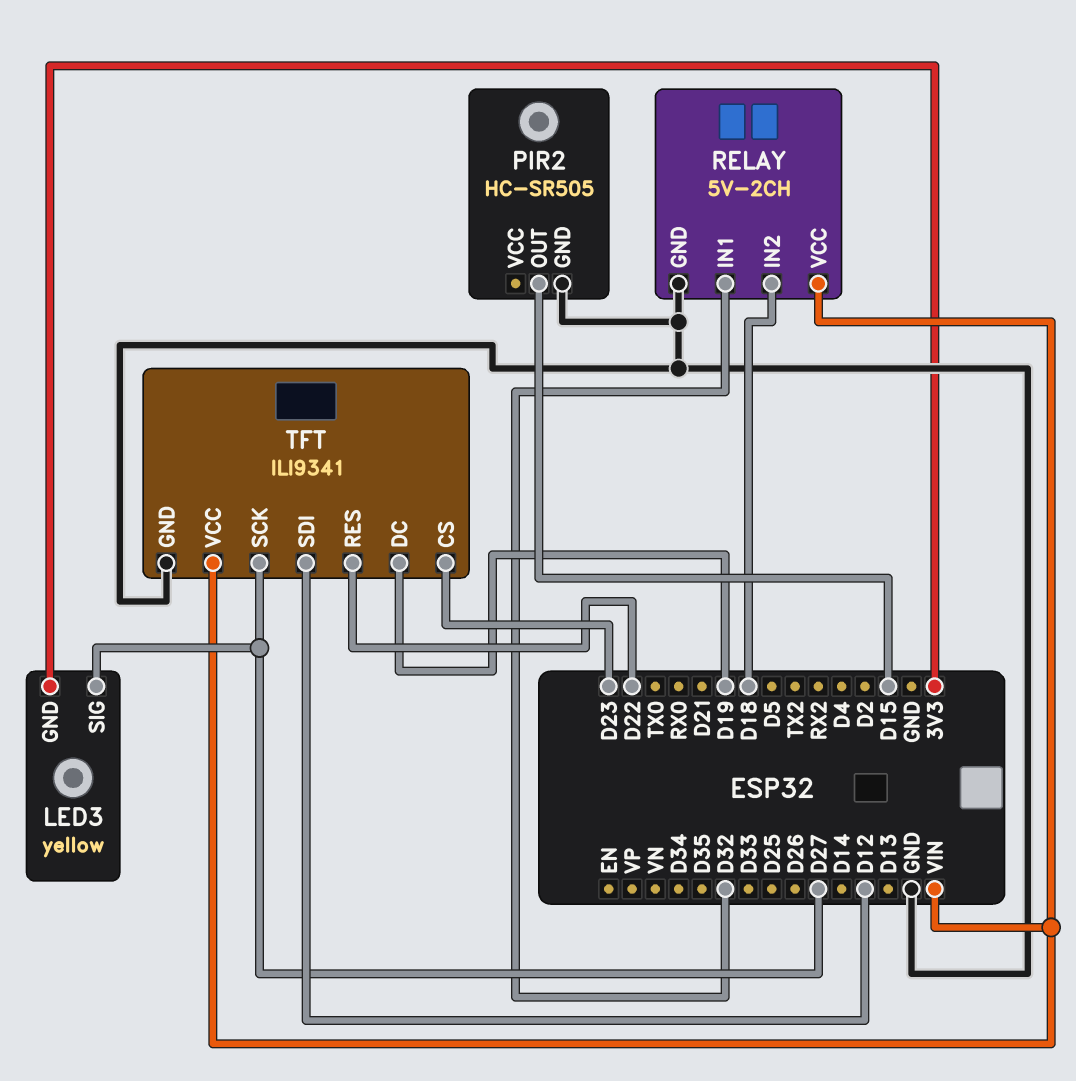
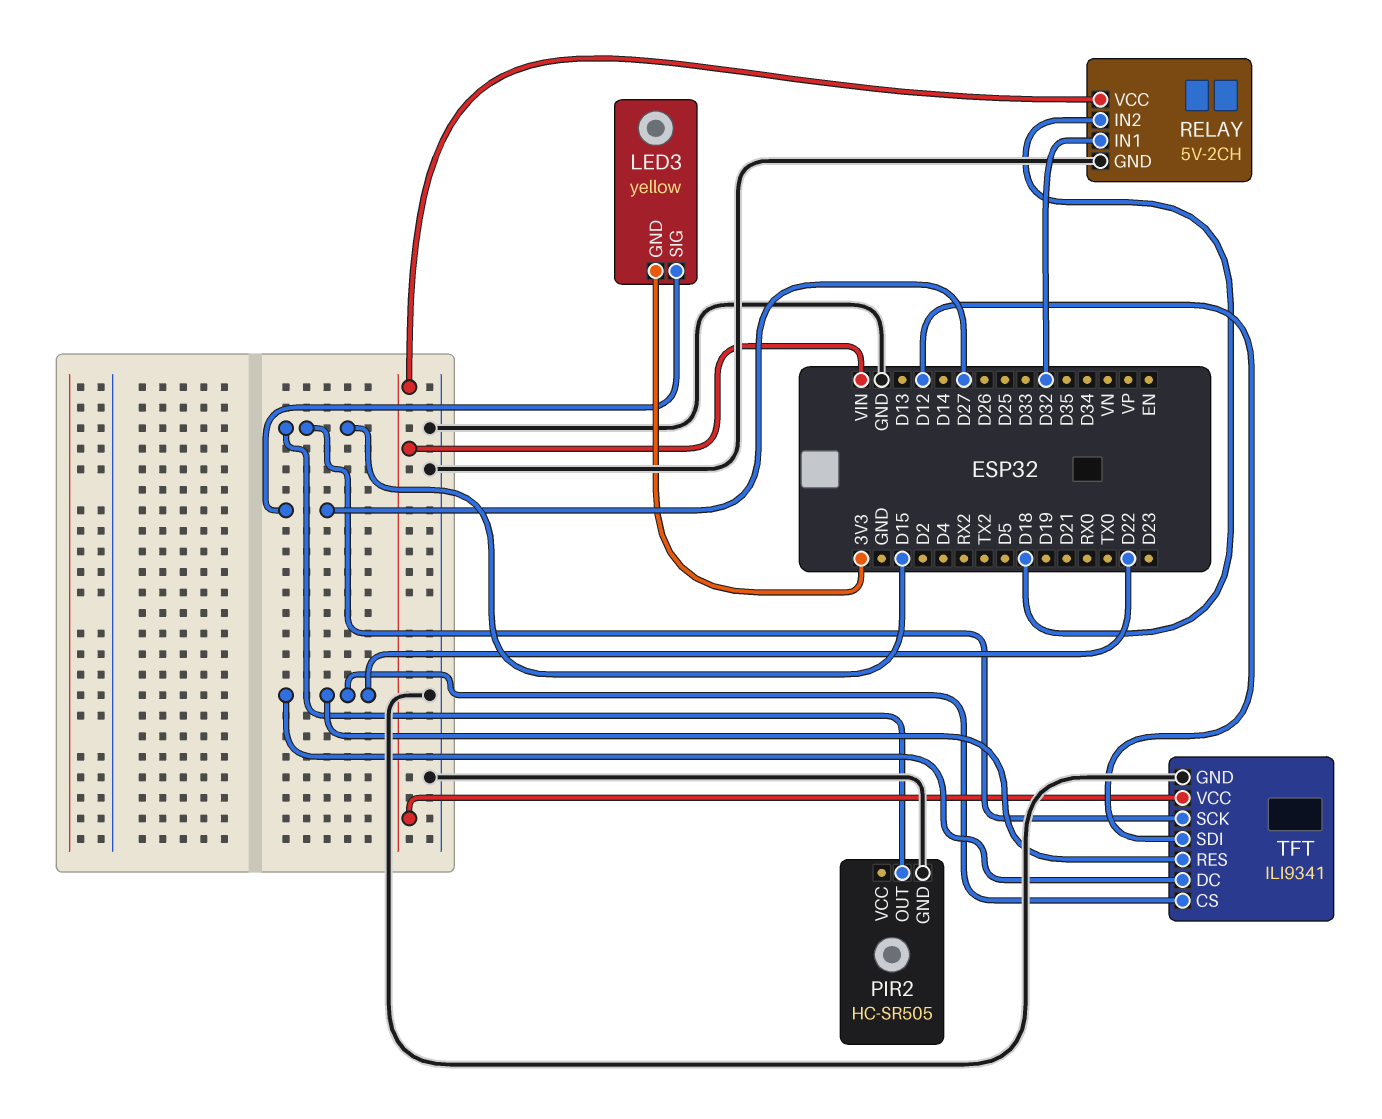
TFT pin CS: D23 -> D22
TFT pin DC: D19 -> D22
TFT pin SCK: D27 -> D15

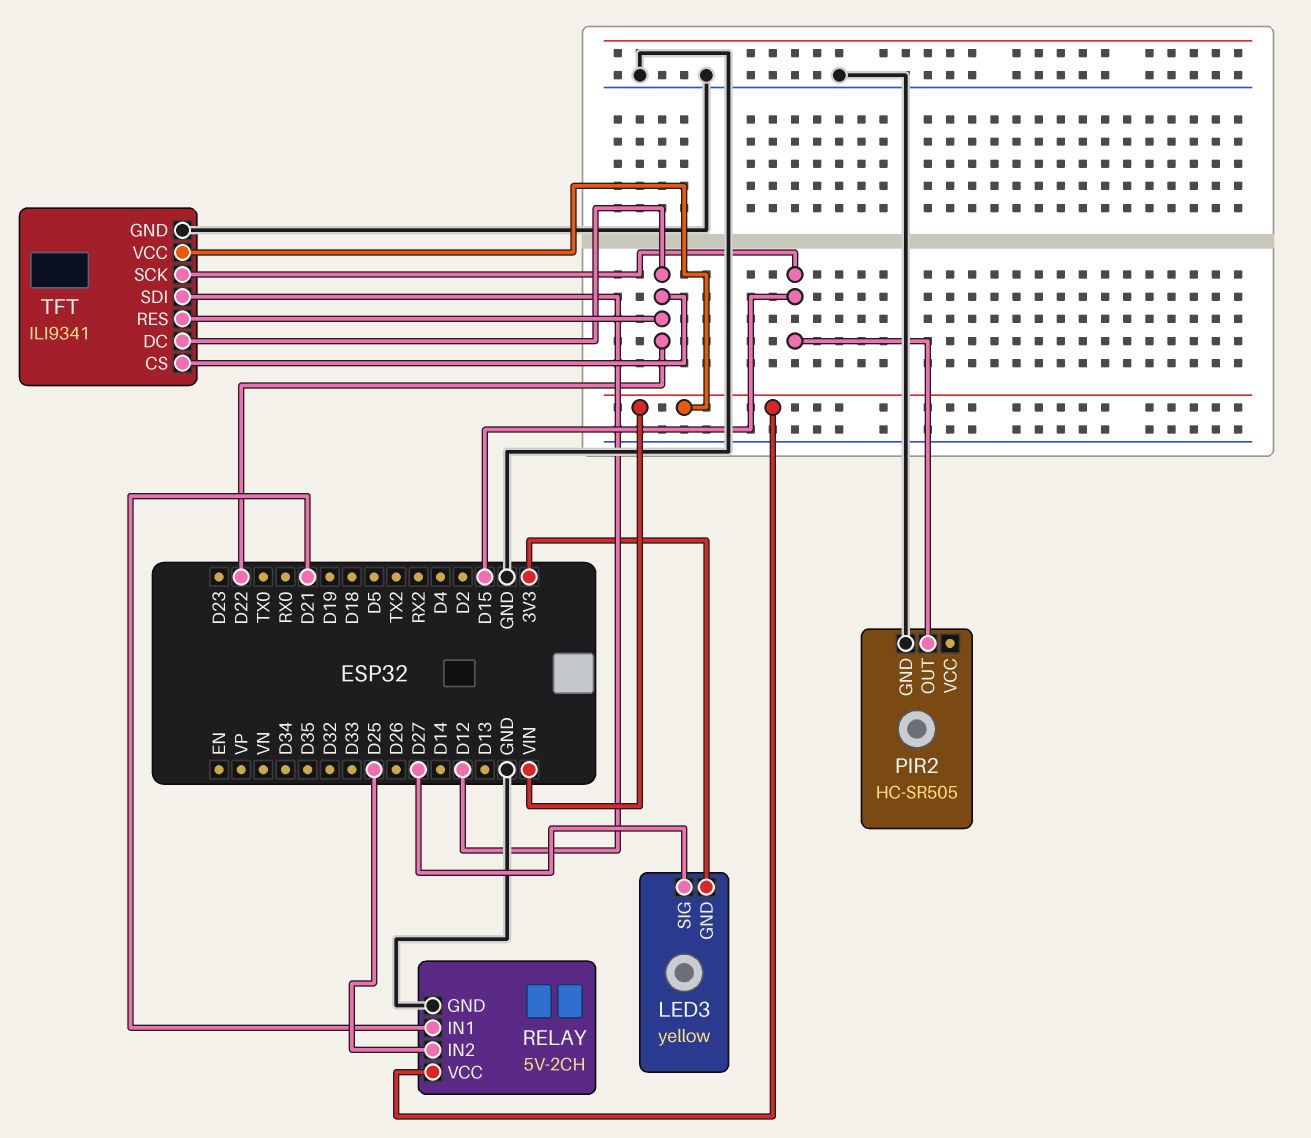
RELAY pin IN1: D32 -> D21
RELAY pin IN2: D18 -> D25

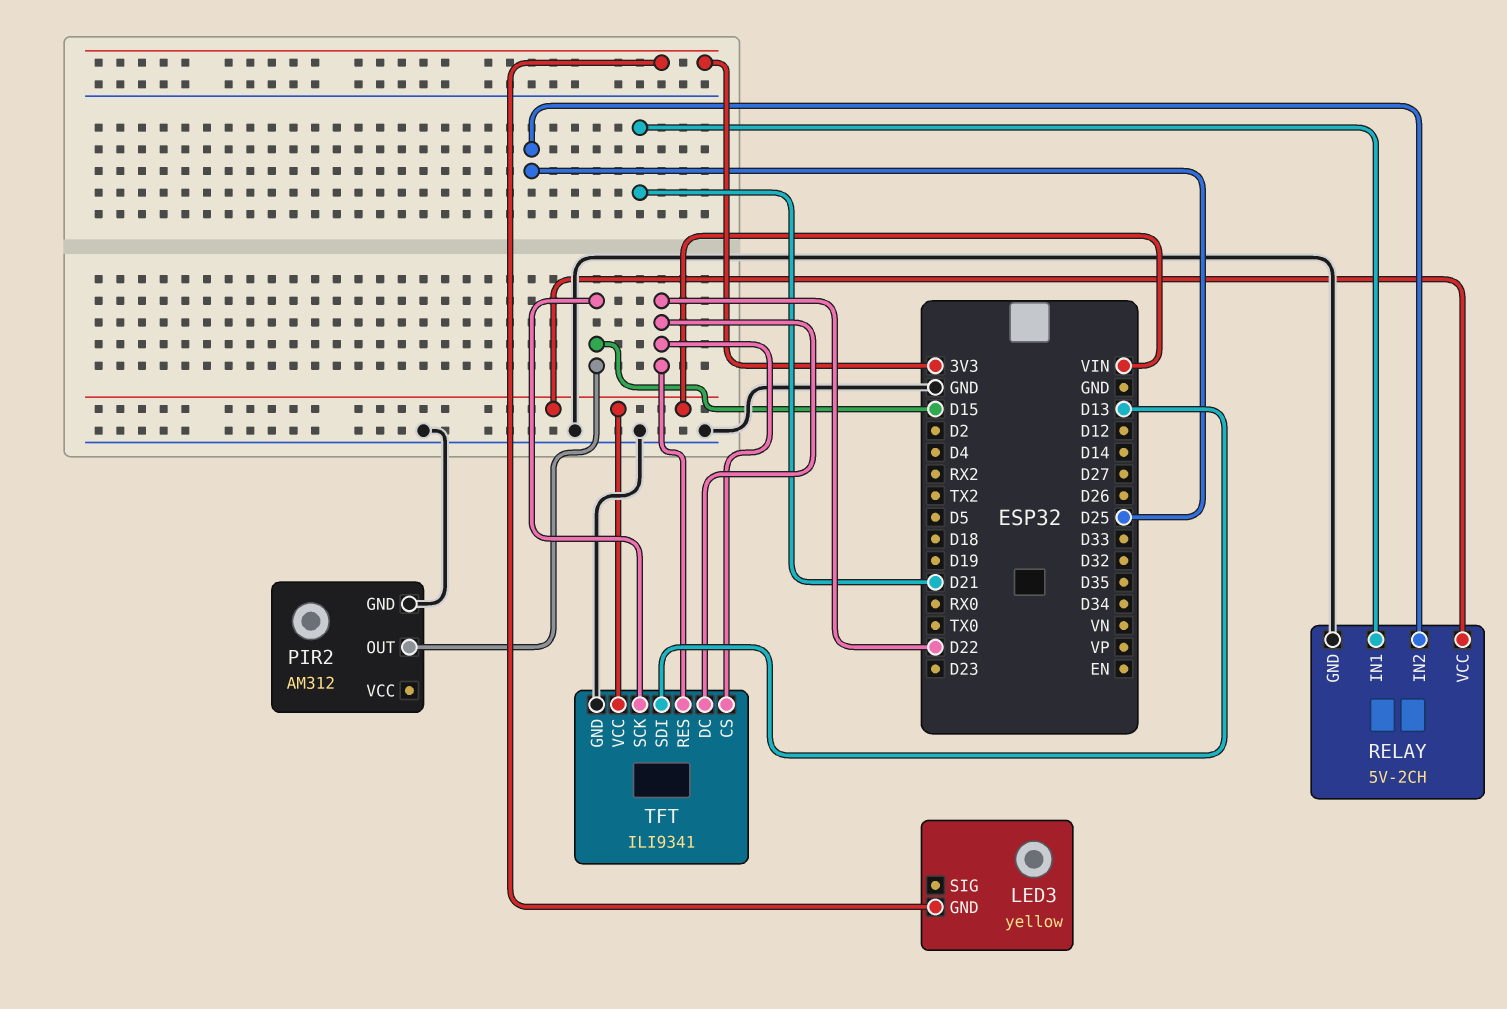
LED3 pin SIG: D27 -> none
PIR2: HC-SR505 -> AM312
TFT pin SDI: D12 -> D13

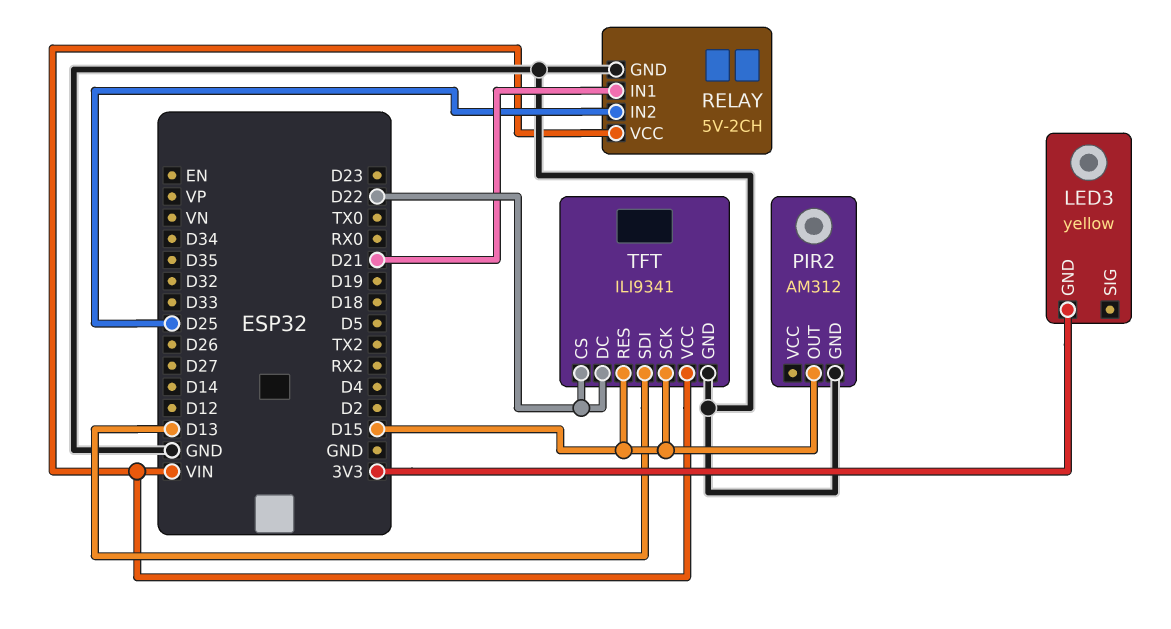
TFT pin RES: D22 -> D15

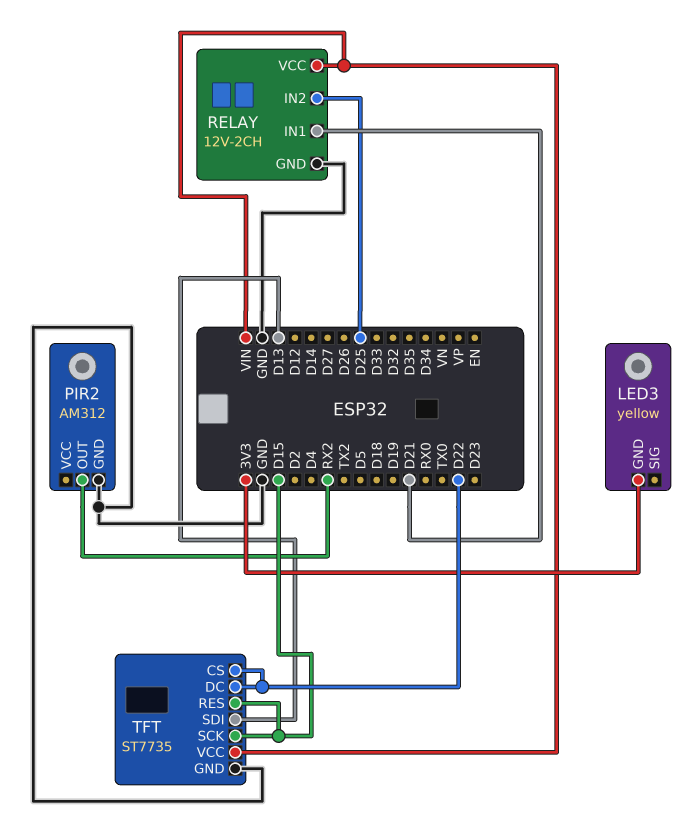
PIR2 pin OUT: D15 -> RX2
RELAY: 5V-2CH -> 12V-2CH
TFT: ILI9341 -> ST7735

